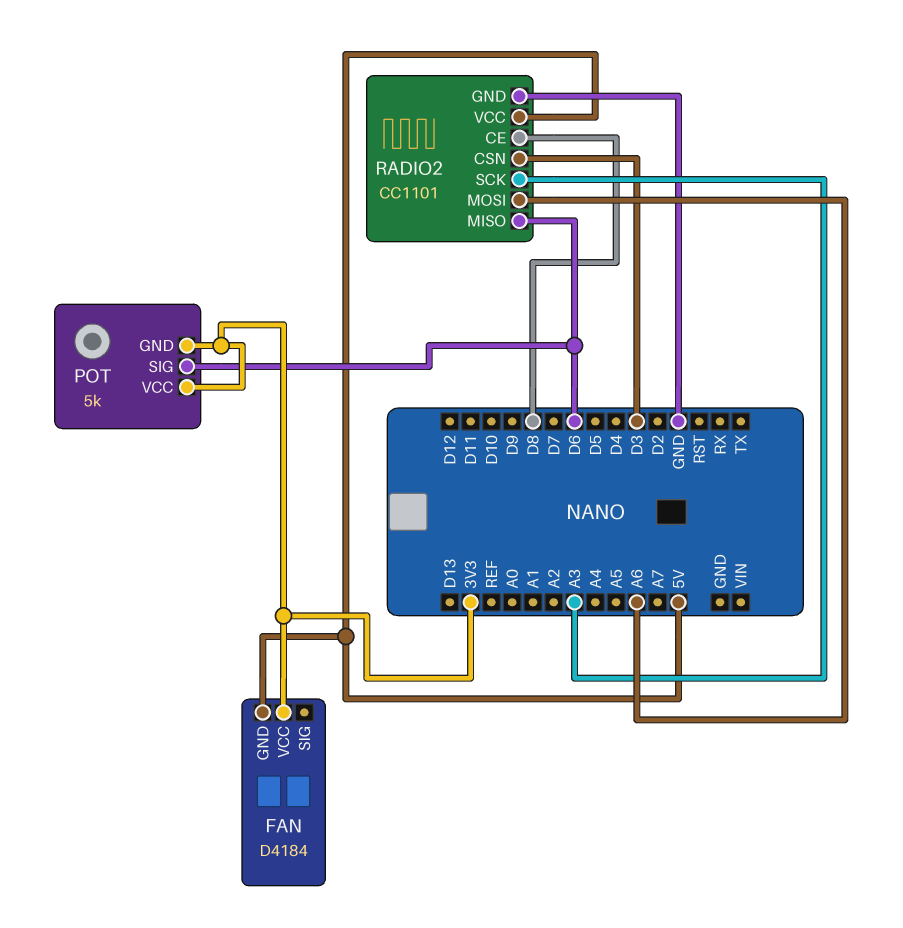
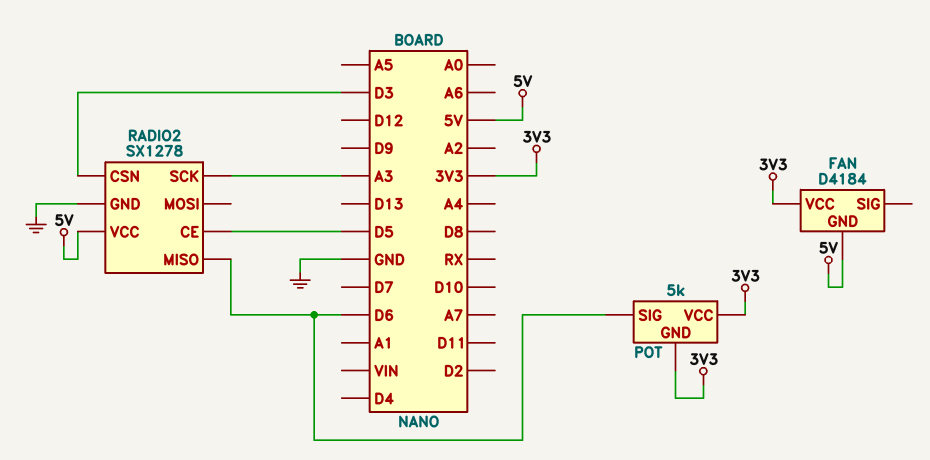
RADIO2: CC1101 -> SX1278
RADIO2 pin CE: D8 -> D5
RADIO2 pin MOSI: A6 -> none

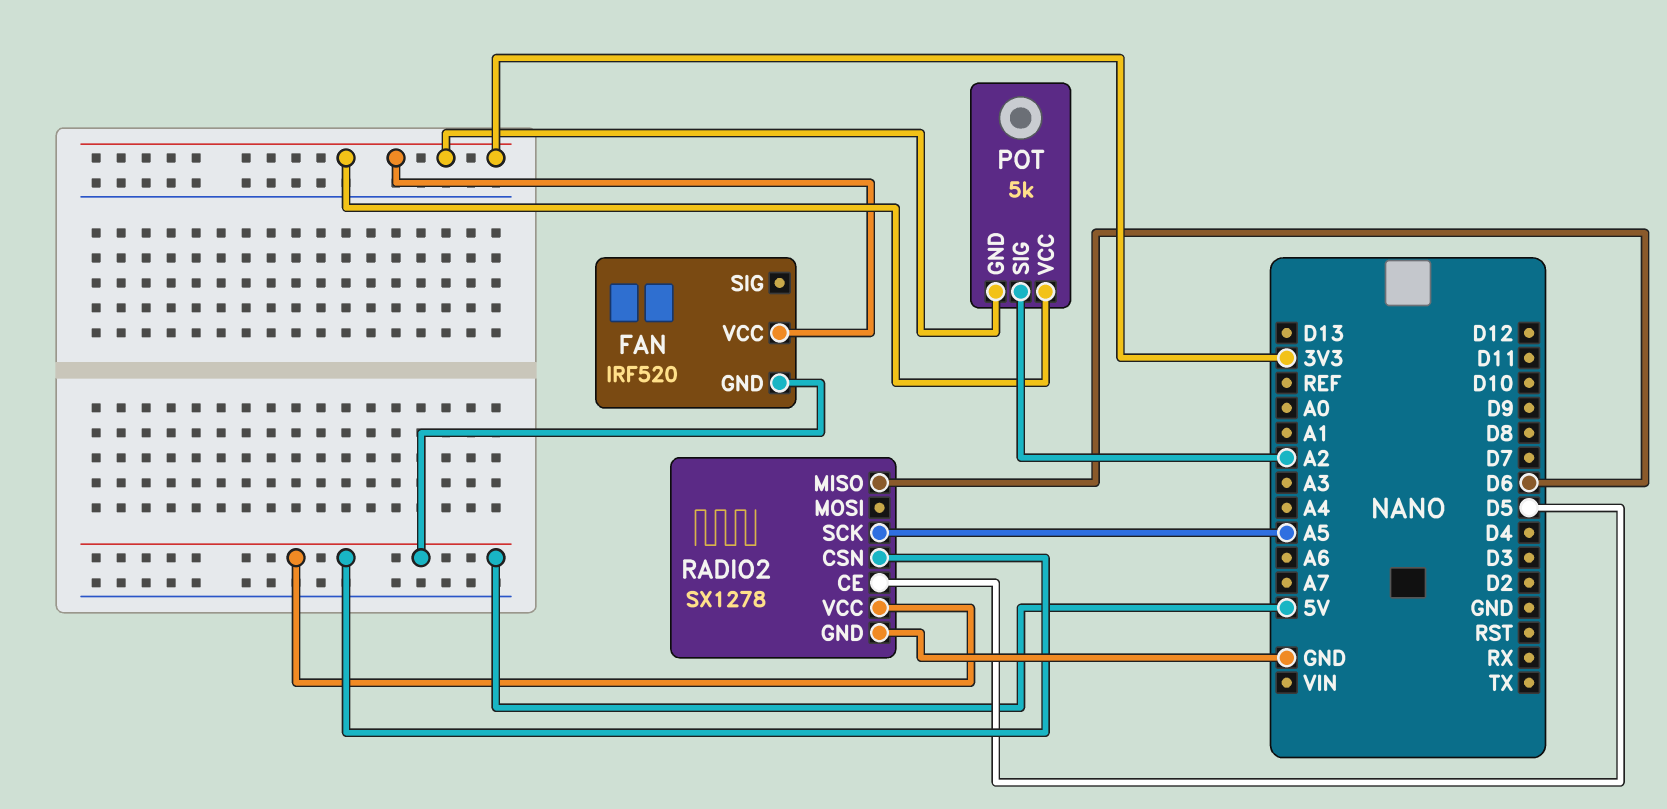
FAN: D4184 -> IRF520
POT pin SIG: D6 -> A2
RADIO2 pin CSN: D3 -> 5V
RADIO2 pin SCK: A3 -> A5

